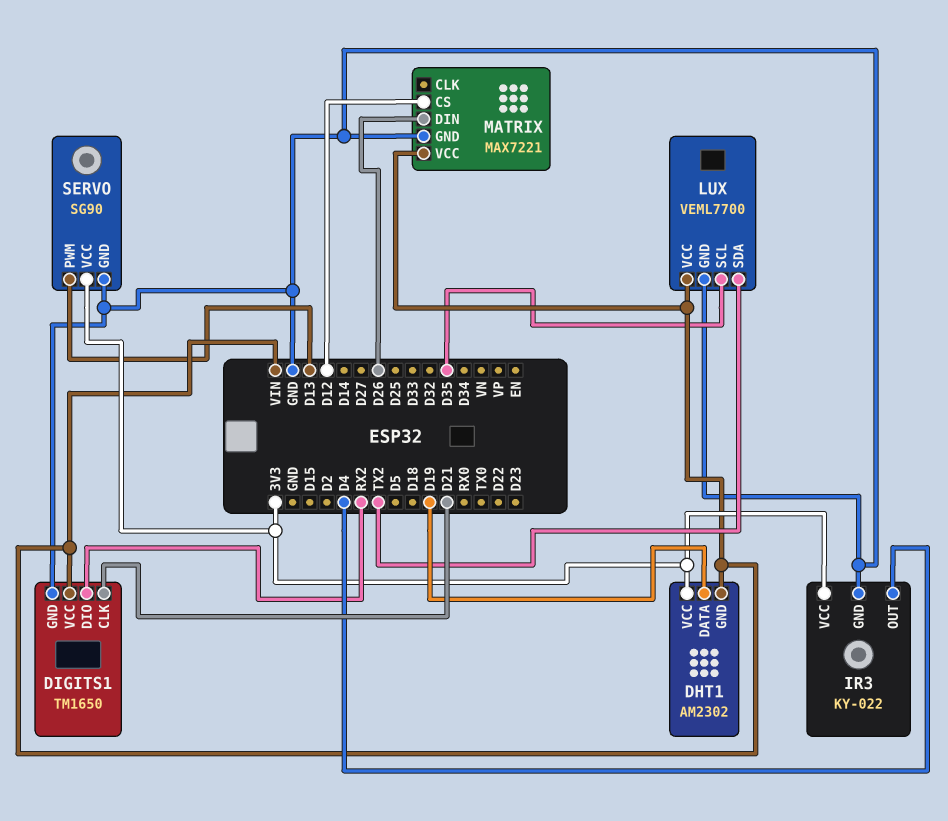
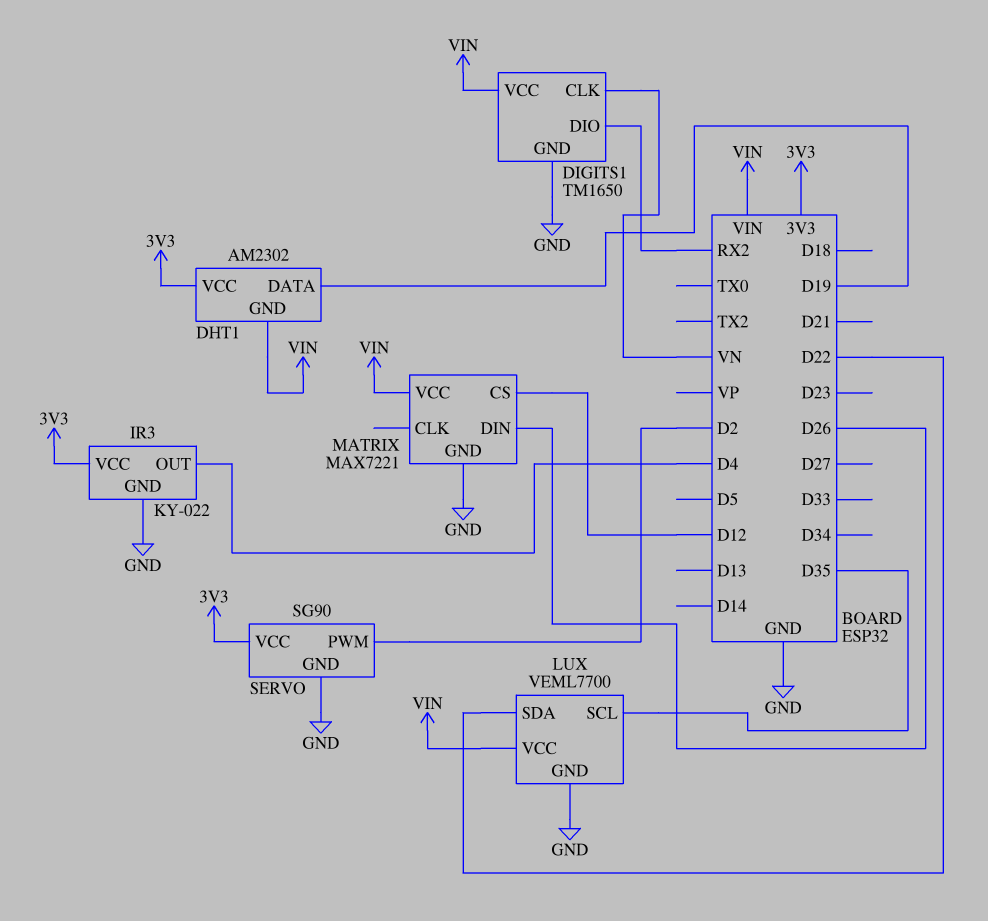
DIGITS1 pin CLK: D21 -> VN
LUX pin SDA: TX2 -> D22
SERVO pin PWM: D13 -> D2

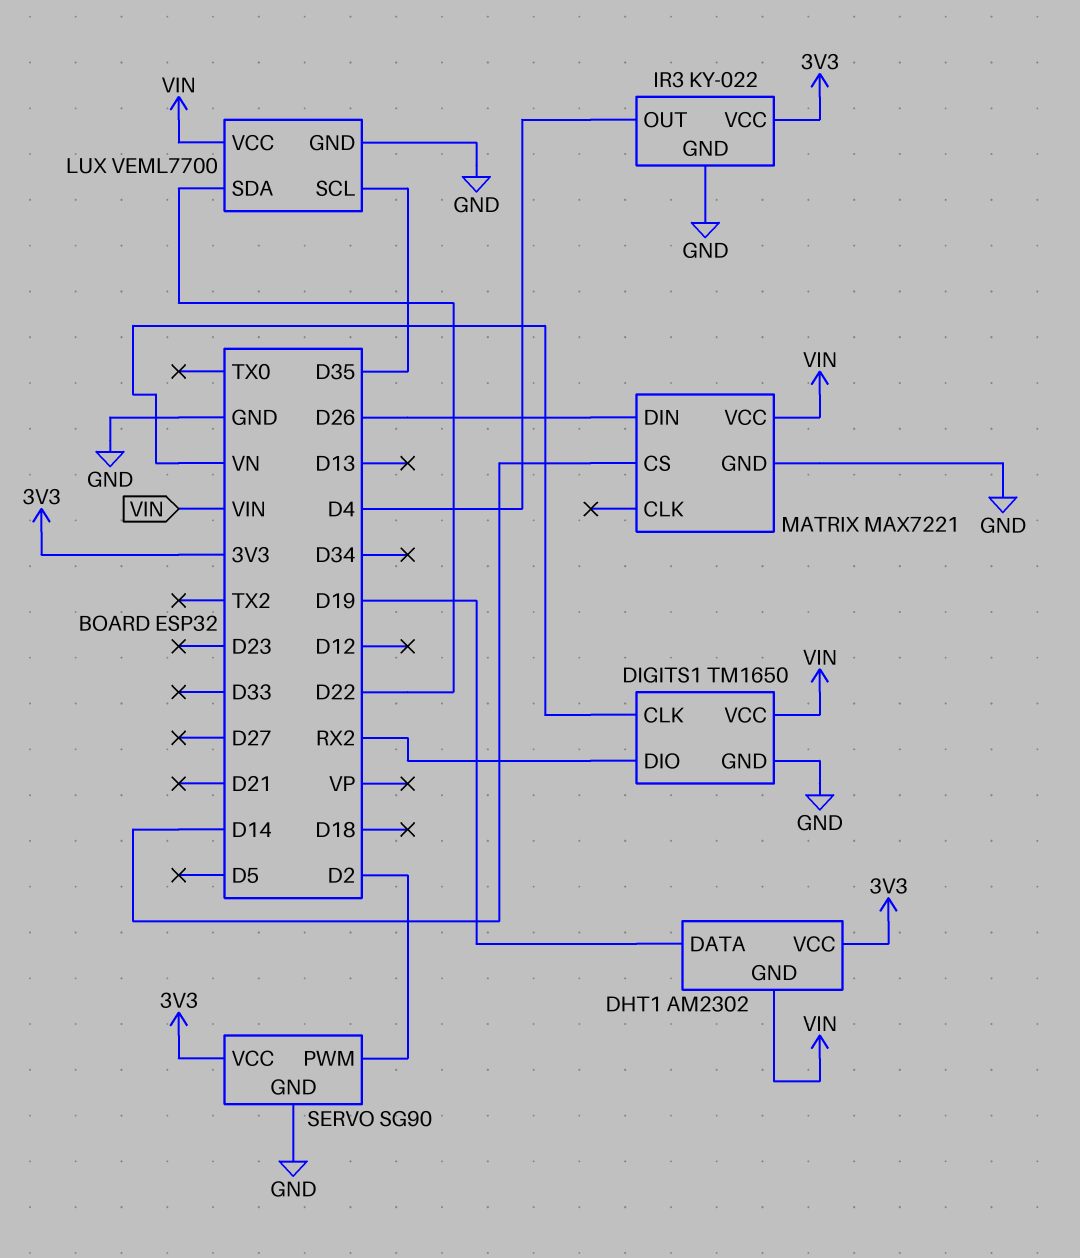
MATRIX pin CS: D12 -> D14

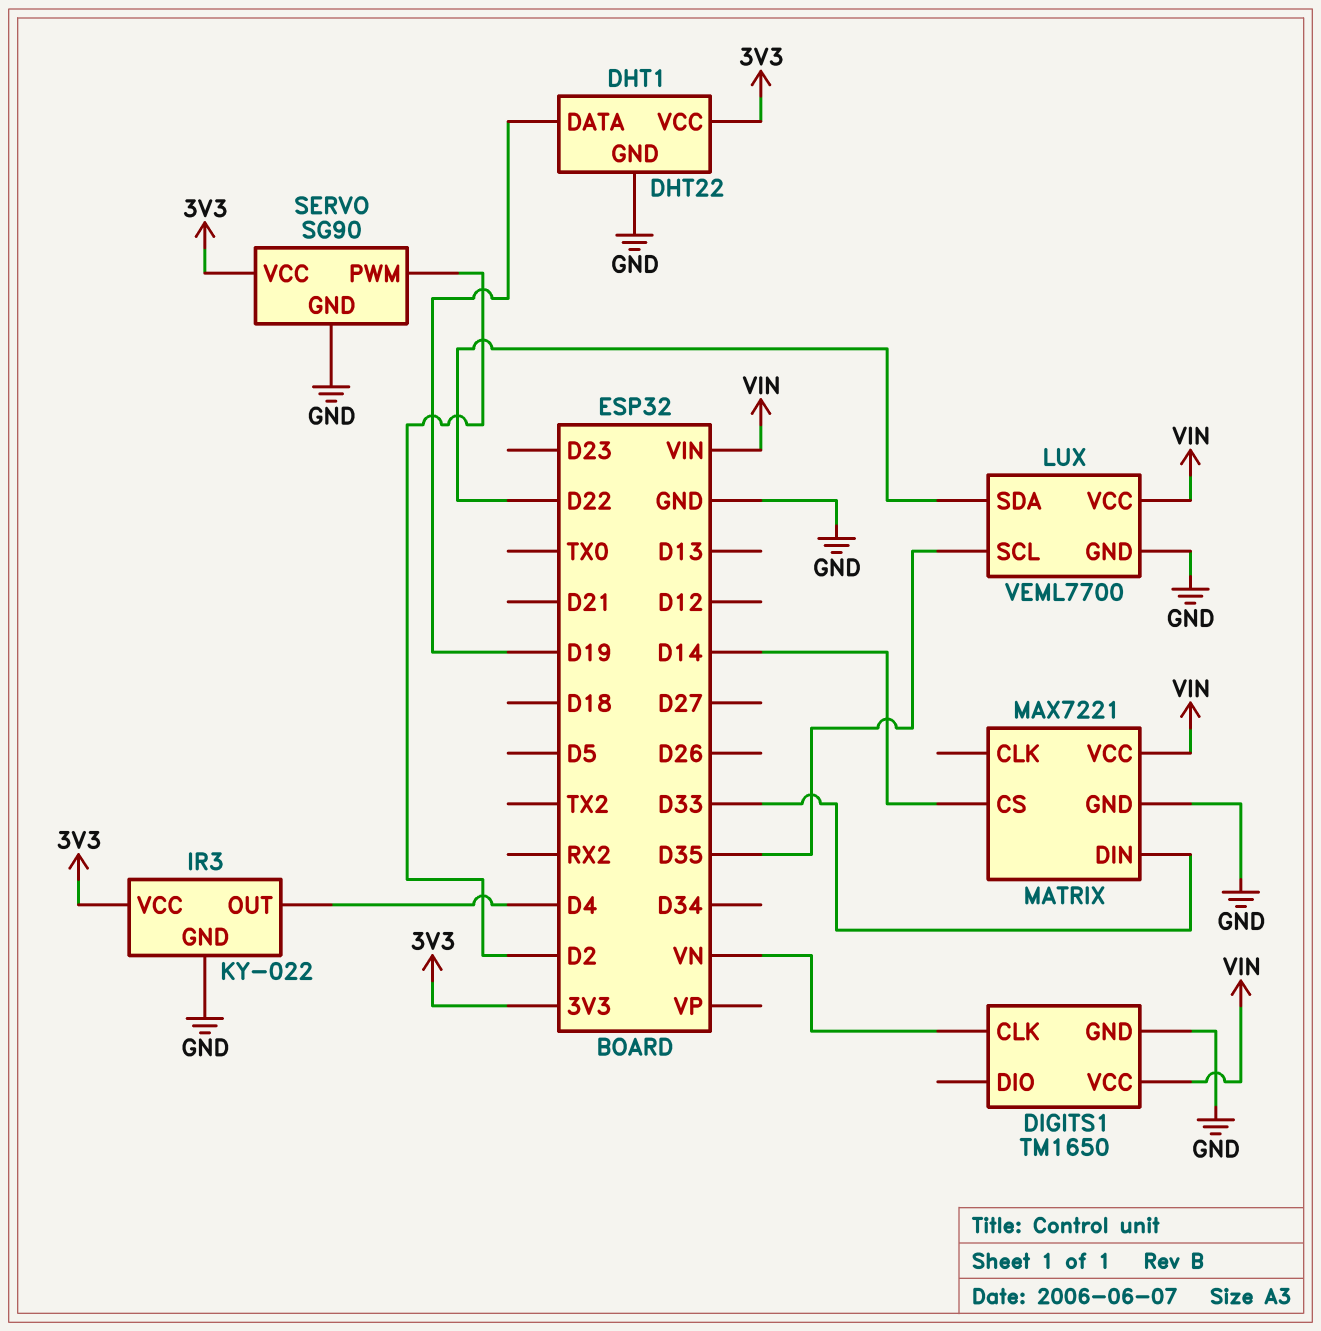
DHT1: AM2302 -> DHT22
DHT1 pin GND: VIN -> GND
DIGITS1 pin DIO: RX2 -> none
MATRIX pin DIN: D26 -> D33

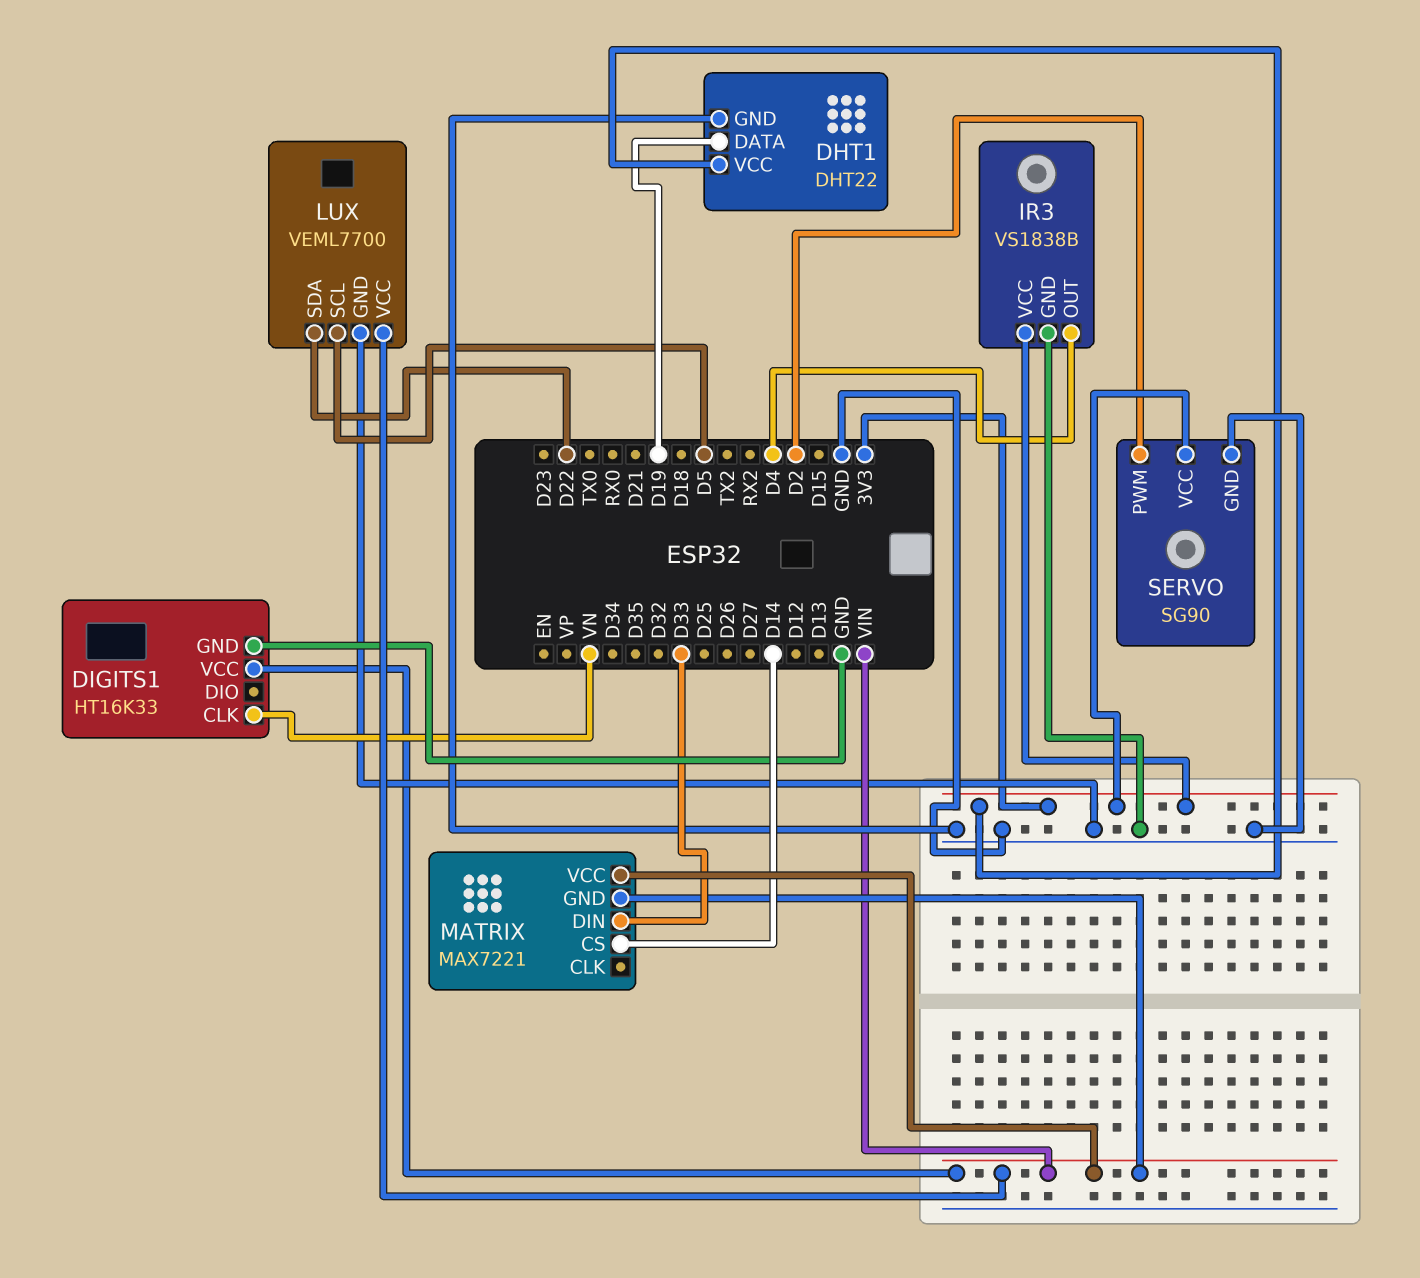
DIGITS1: TM1650 -> HT16K33
IR3: KY-022 -> VS1838B
LUX pin SCL: D35 -> D5
MATRIX pin GND: GND -> VIN

